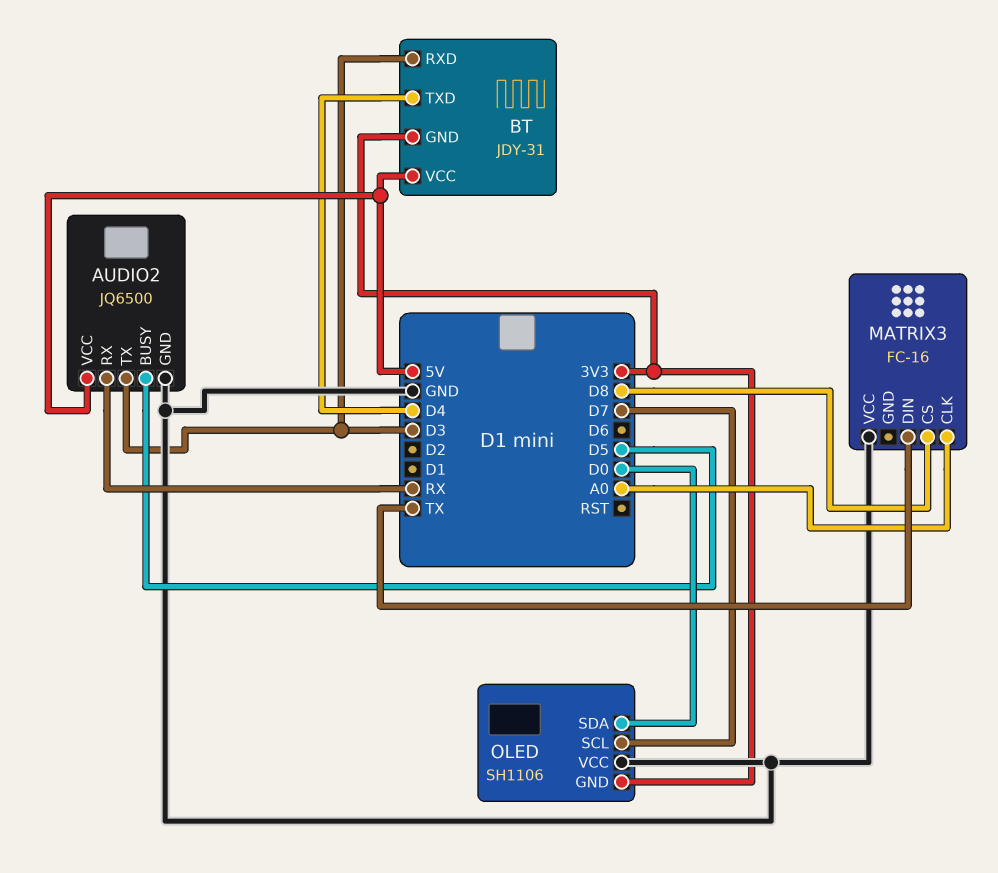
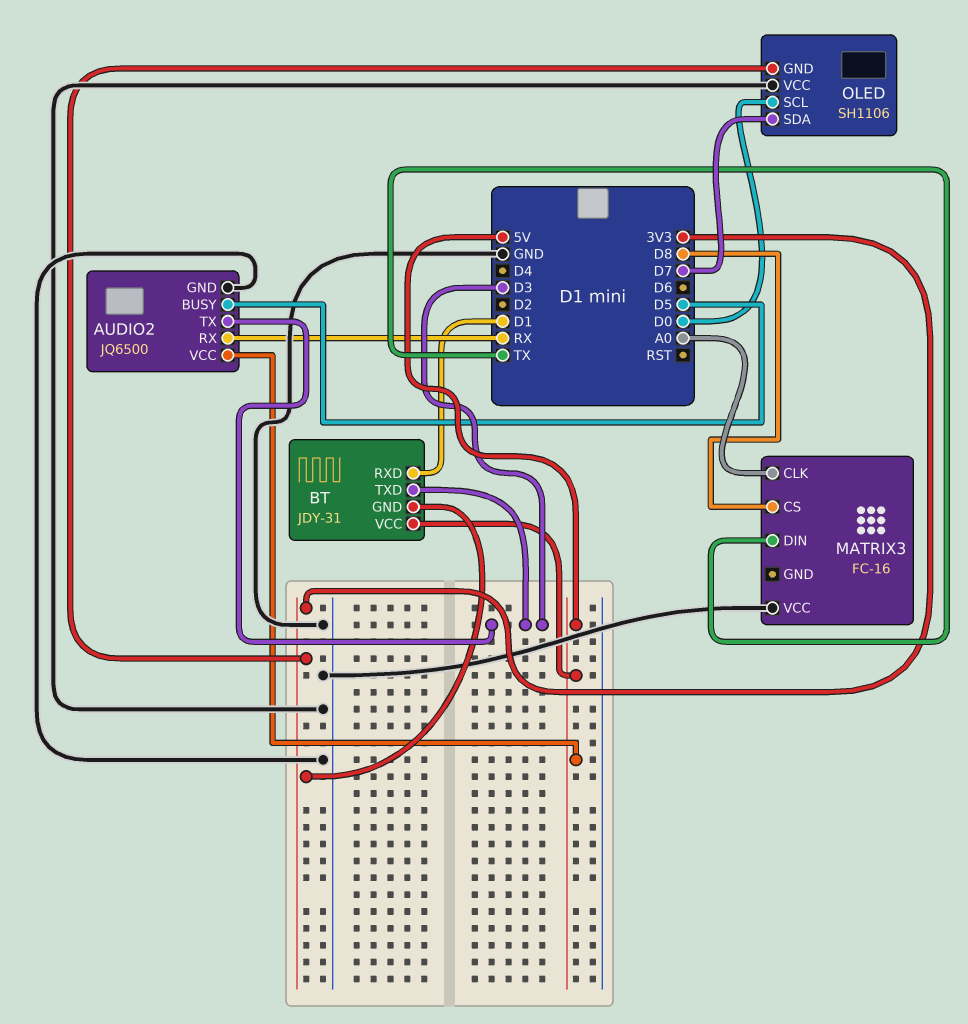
BT pin RXD: D3 -> D1
BT pin TXD: D4 -> D3
OLED pin SCL: D7 -> D0
OLED pin SDA: D0 -> D7

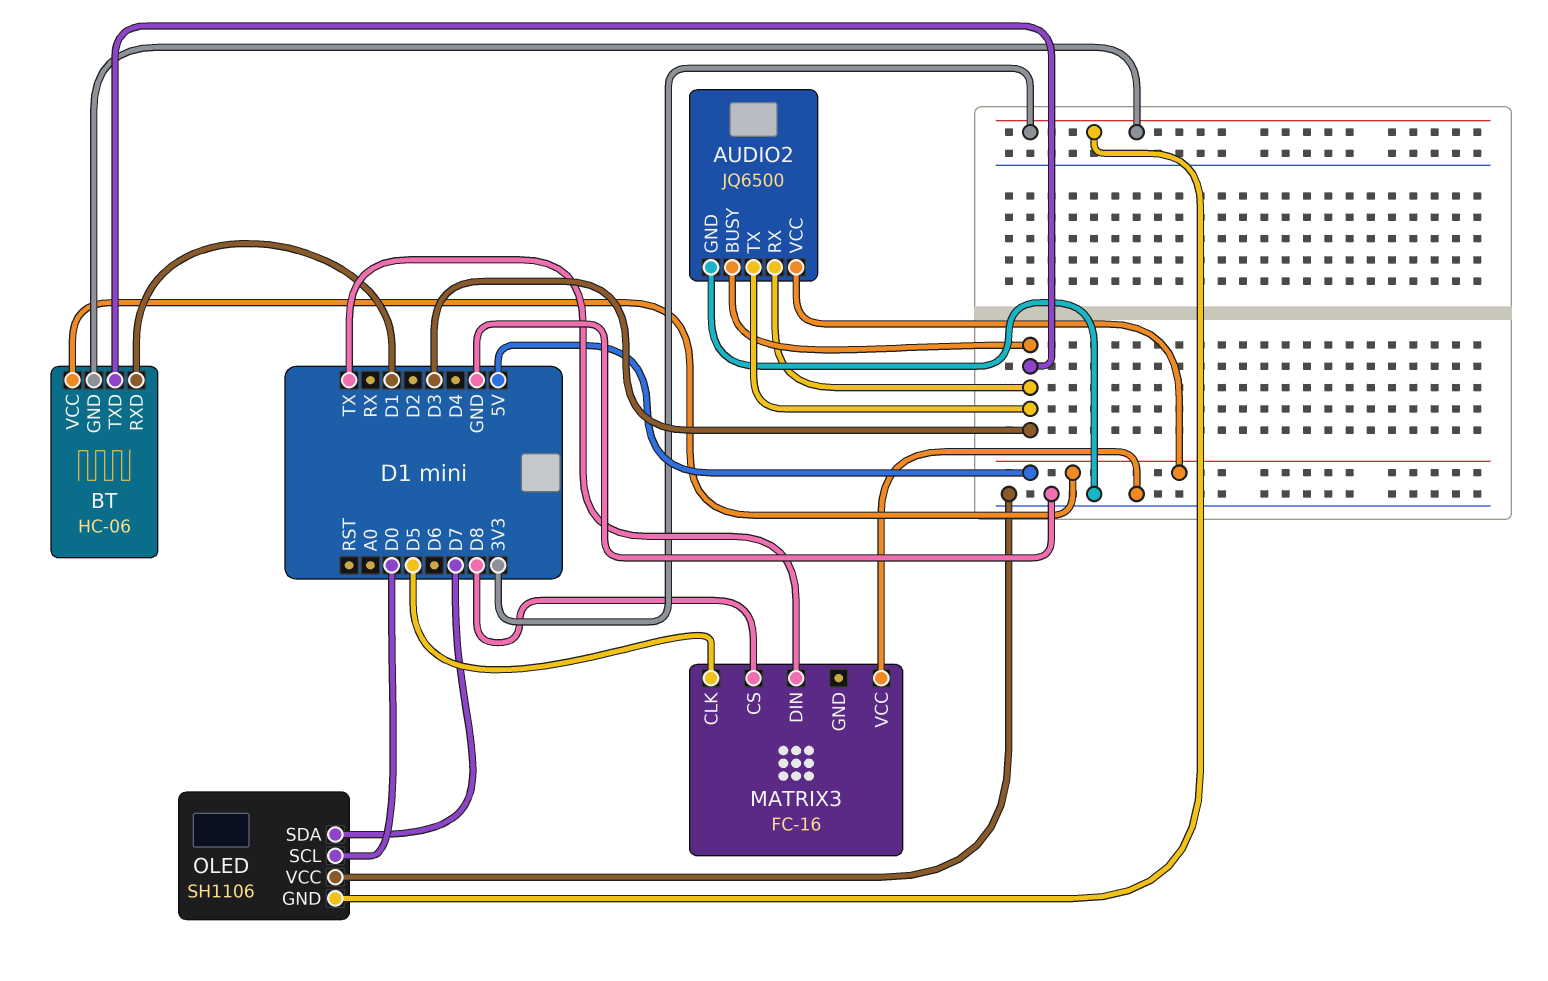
AUDIO2 pin BUSY: D5 -> D3
AUDIO2 pin RX: RX -> D3
BT: JDY-31 -> HC-06
MATRIX3 pin CLK: A0 -> D5

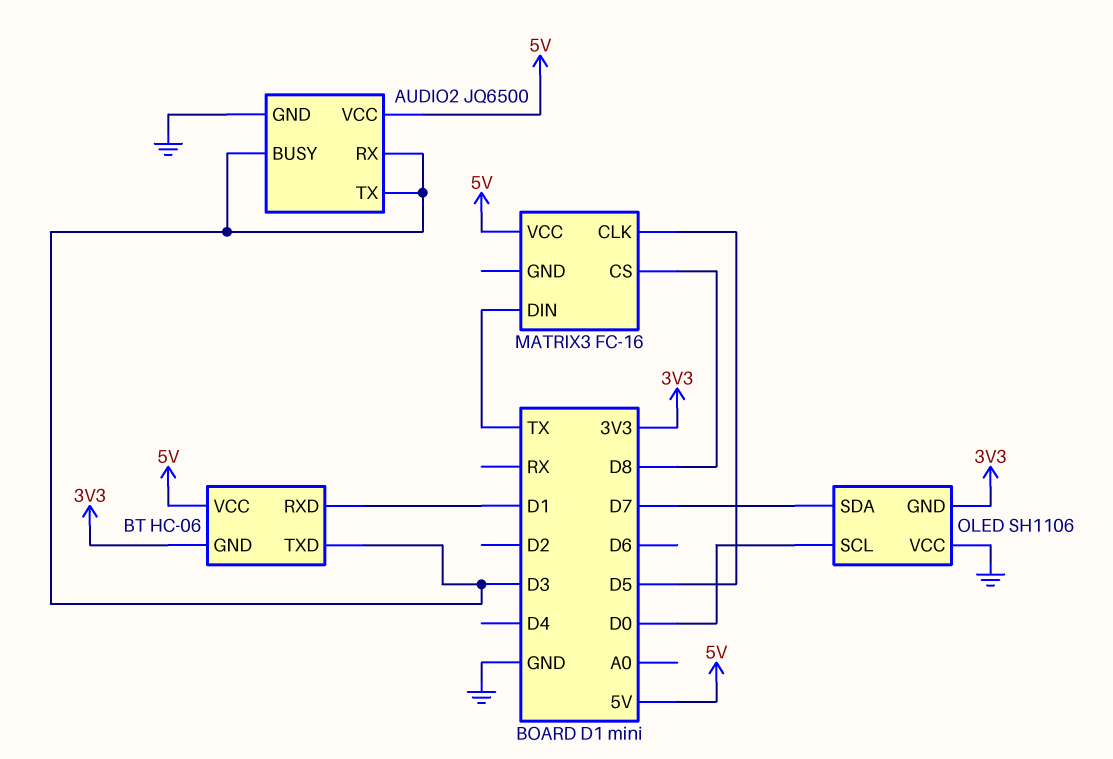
MATRIX3 pin VCC: GND -> 5V

